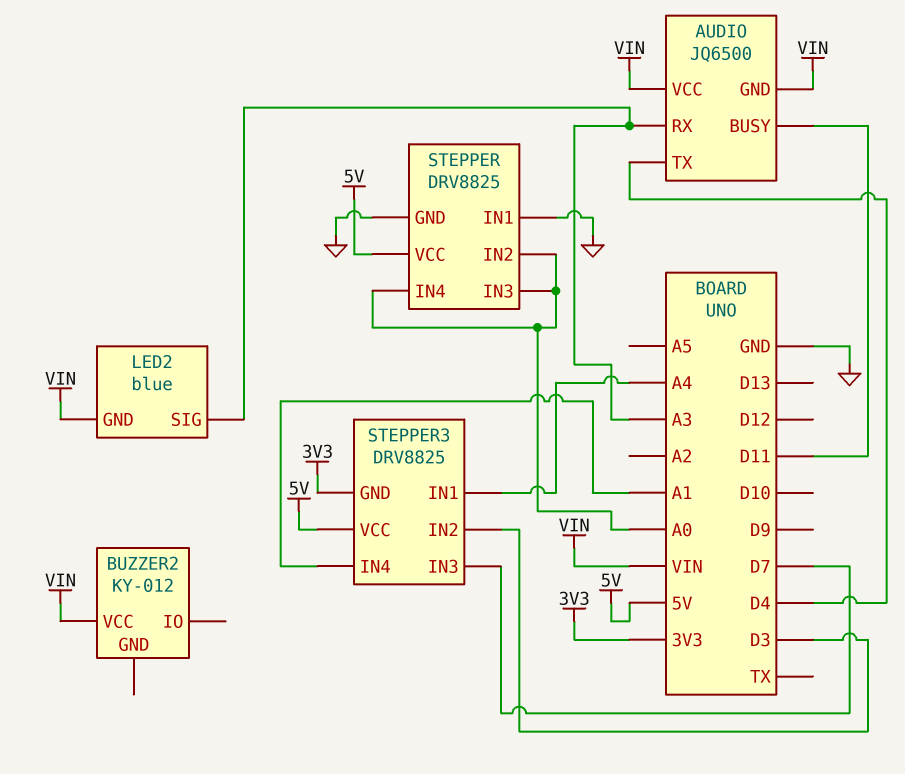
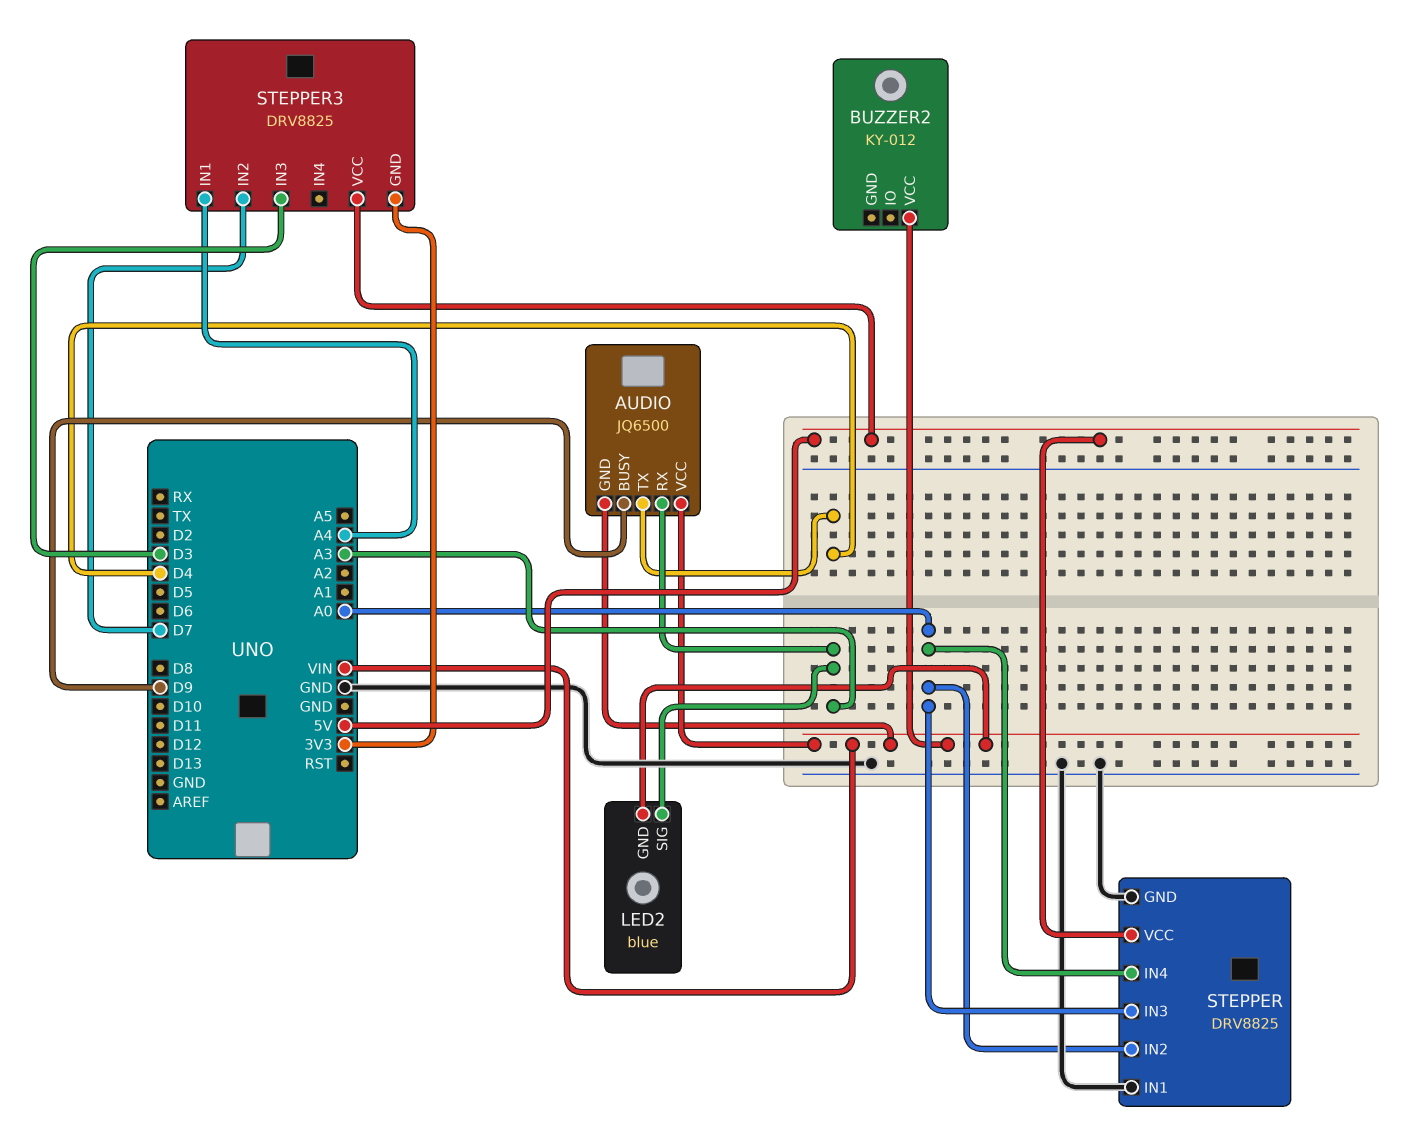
AUDIO pin BUSY: D11 -> D9
STEPPER3 pin IN2: D3 -> D7
STEPPER3 pin IN3: D7 -> D3
STEPPER3 pin IN4: A1 -> none

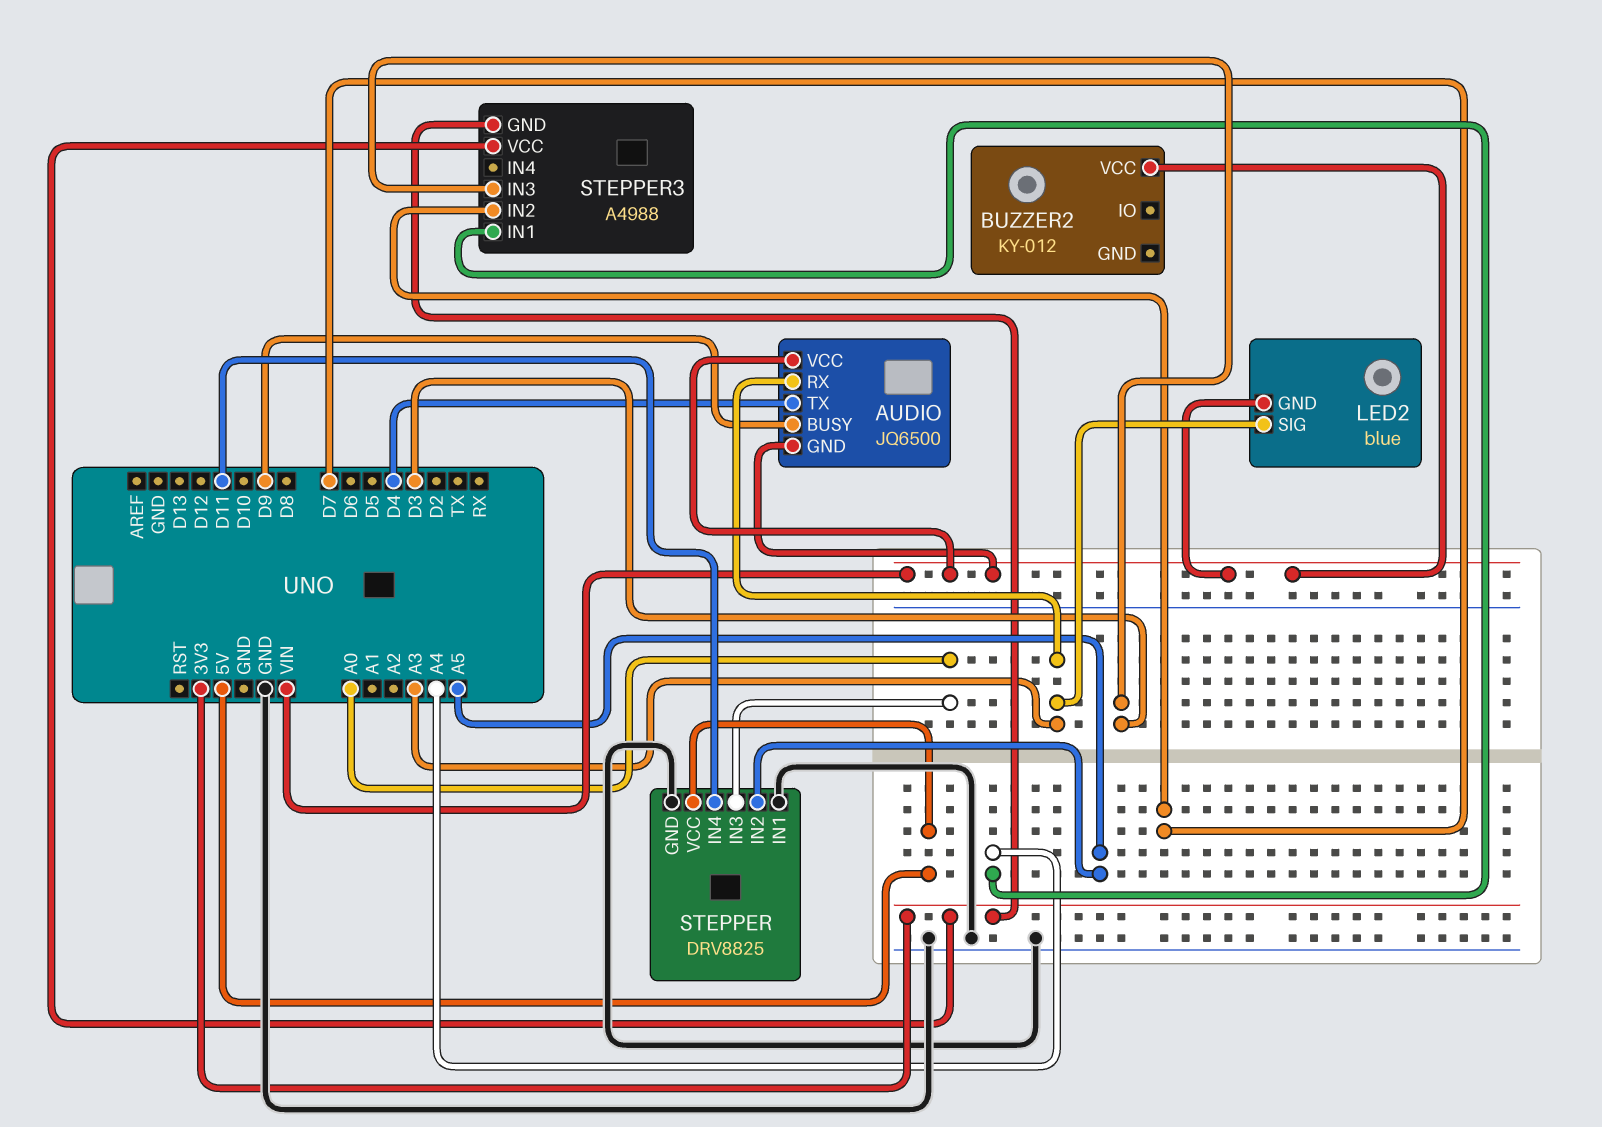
STEPPER pin IN2: A0 -> A5
STEPPER pin IN4: A0 -> D11
STEPPER3: DRV8825 -> A4988
STEPPER3 pin VCC: 5V -> 3V3

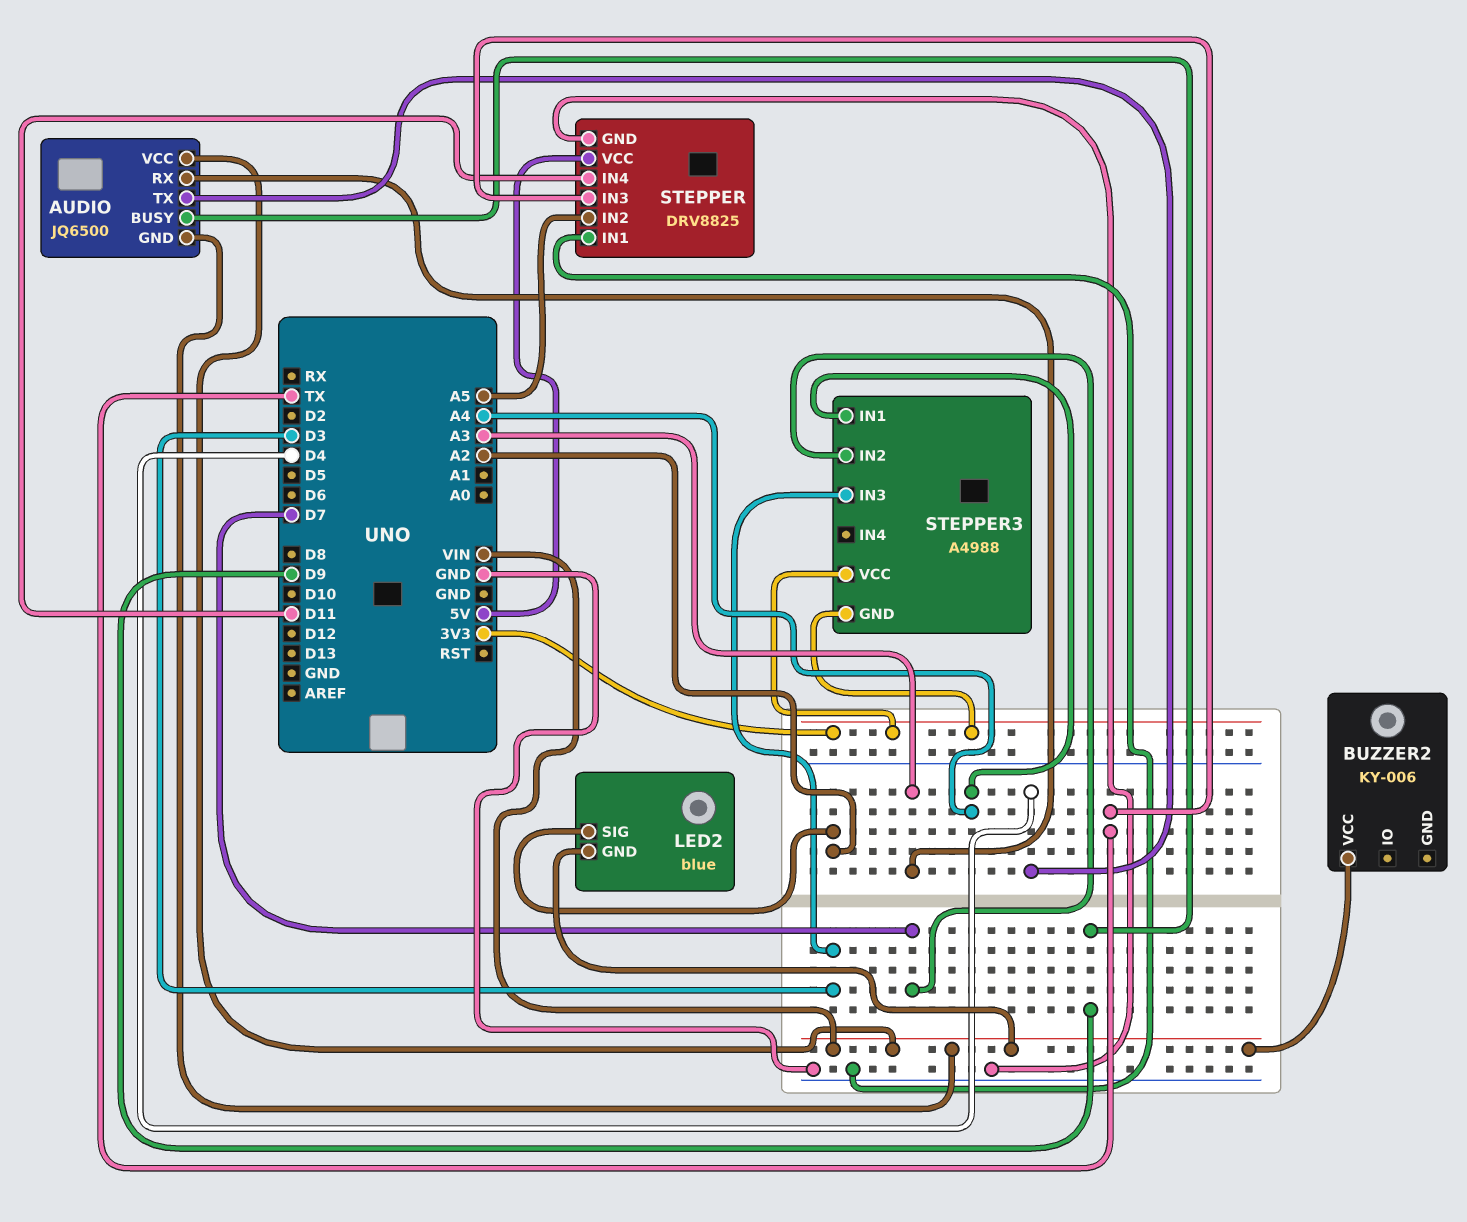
BUZZER2: KY-012 -> KY-006
LED2 pin SIG: A3 -> A2
STEPPER pin IN3: A0 -> TX

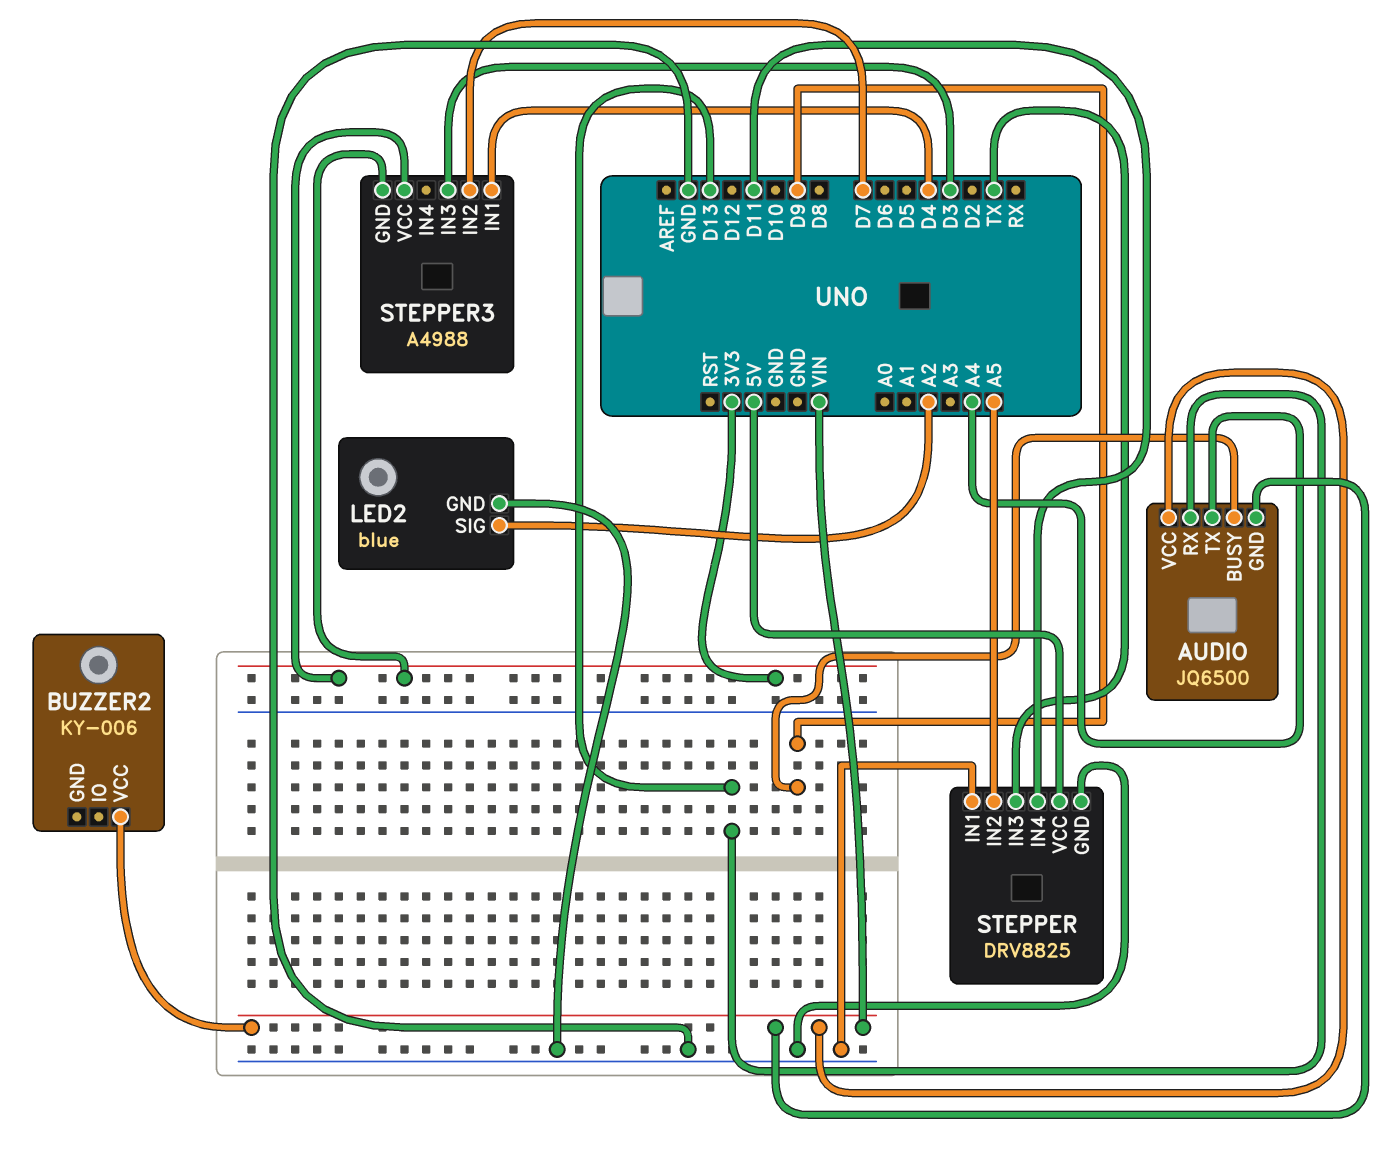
AUDIO pin RX: A3 -> D13
AUDIO pin TX: D4 -> A4
LED2 pin GND: VIN -> GND
STEPPER3 pin IN1: A4 -> D4

